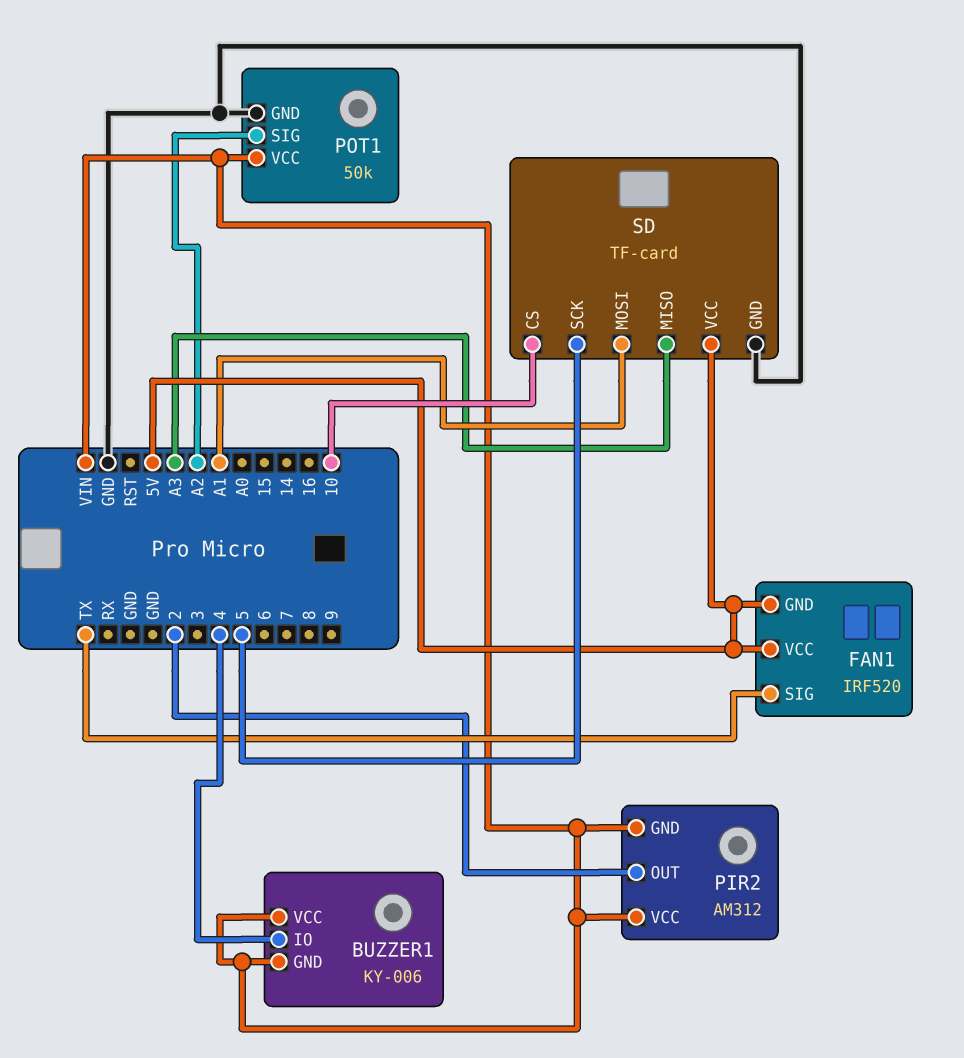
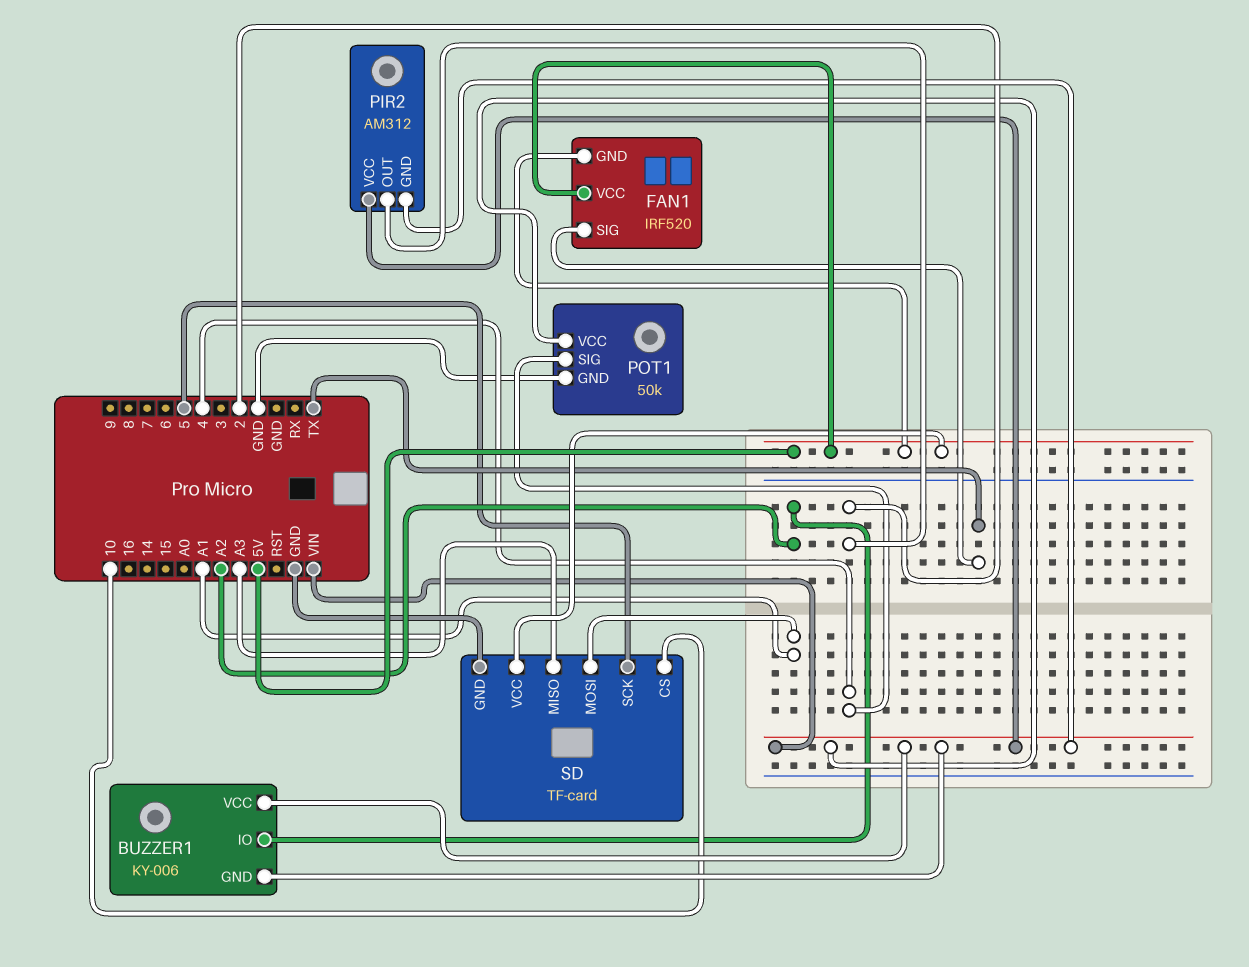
BUZZER1 pin IO: 4 -> A2
POT1 pin SIG: A2 -> 4

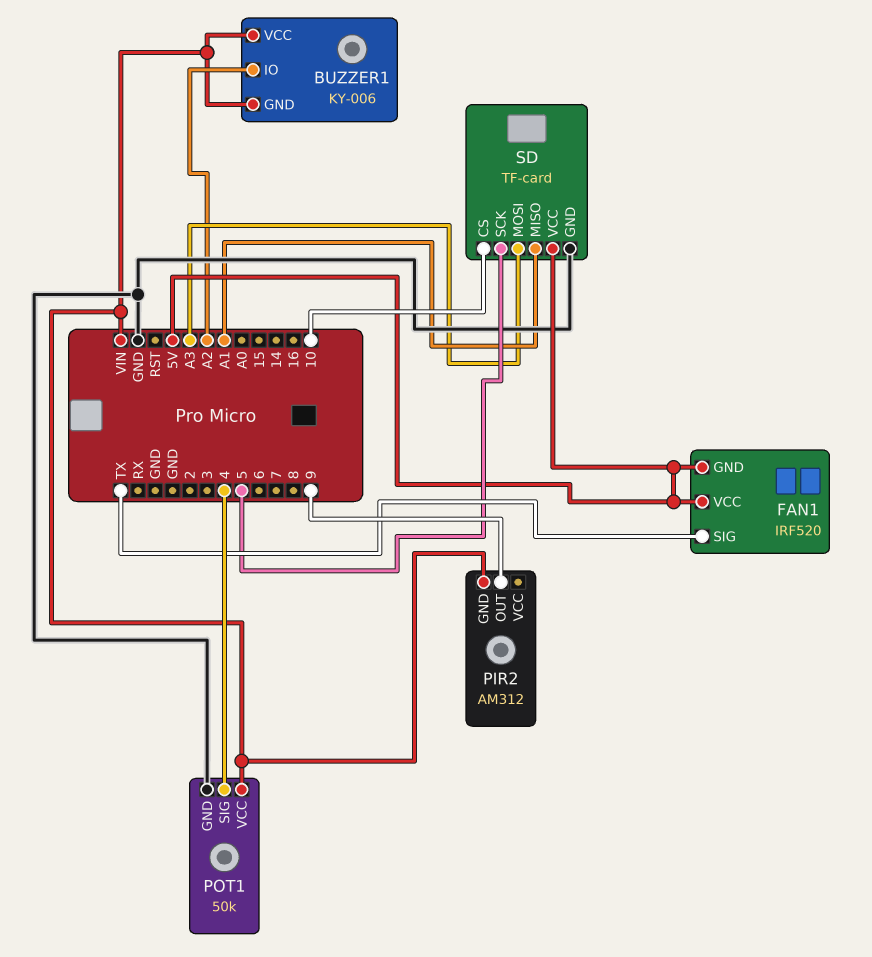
PIR2 pin OUT: 2 -> 9
PIR2 pin VCC: VIN -> none
SD pin MISO: A3 -> A1
SD pin MOSI: A1 -> A3

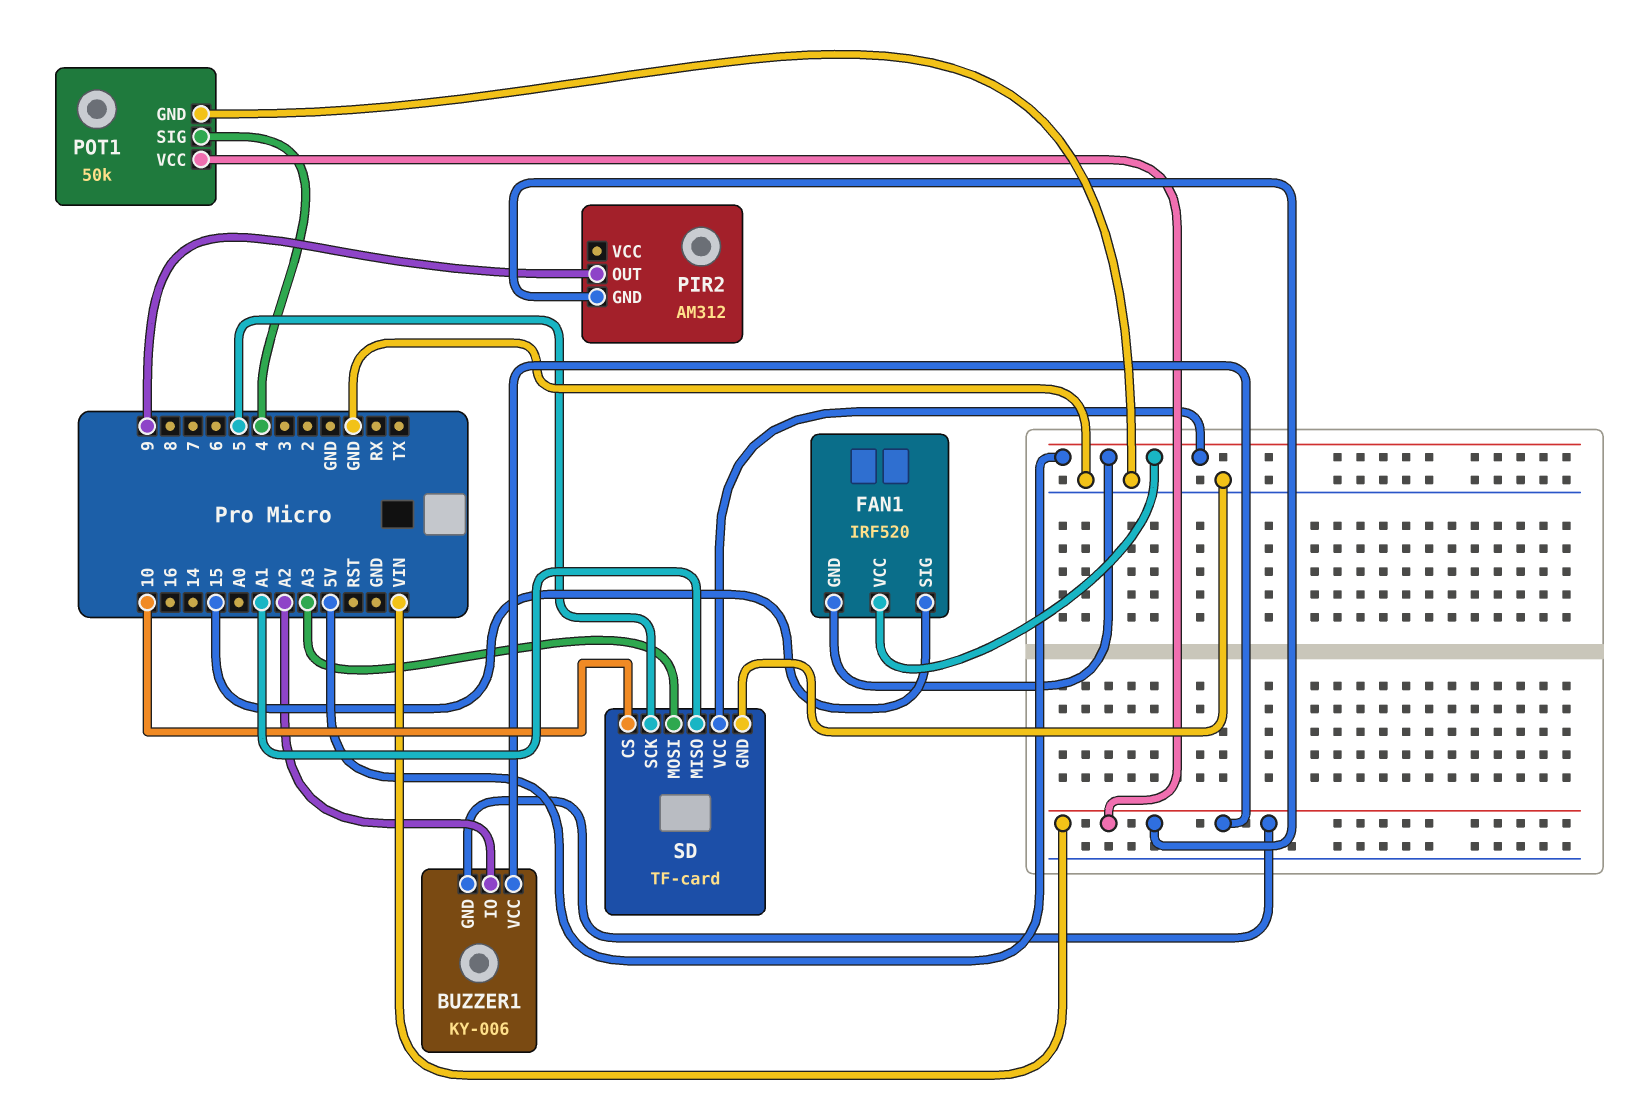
FAN1 pin SIG: TX -> 15

